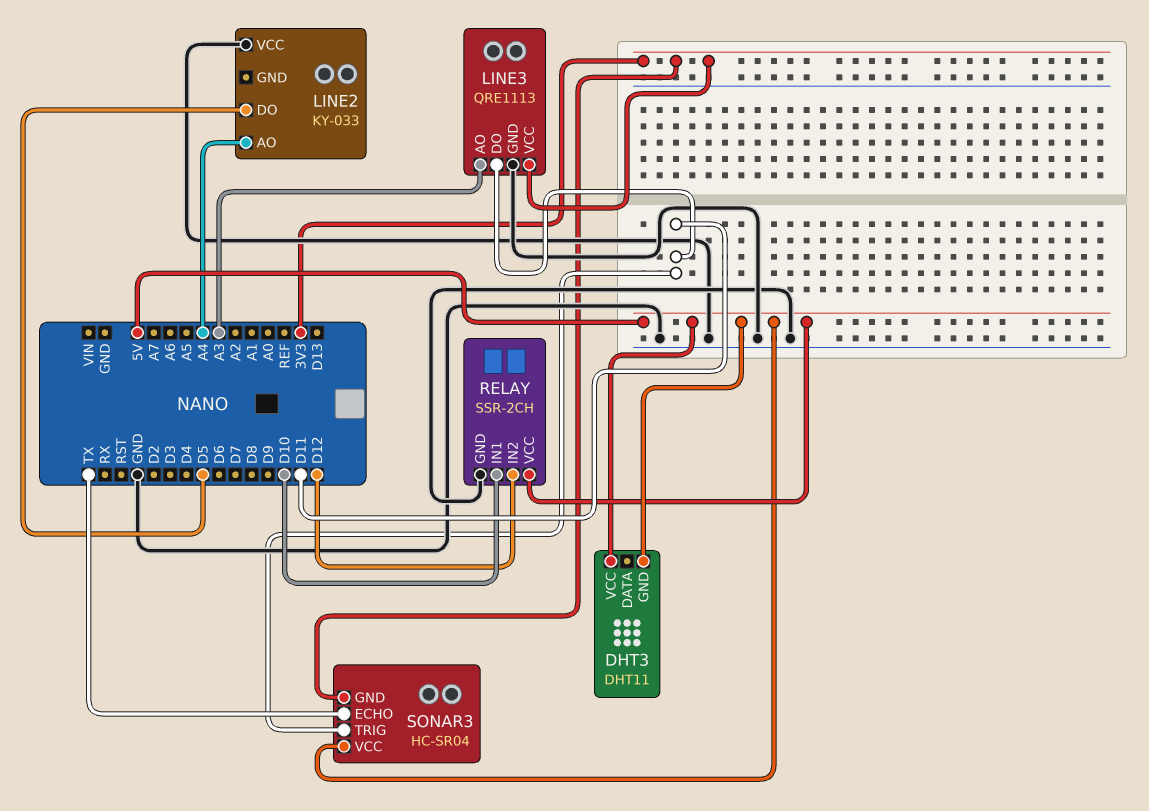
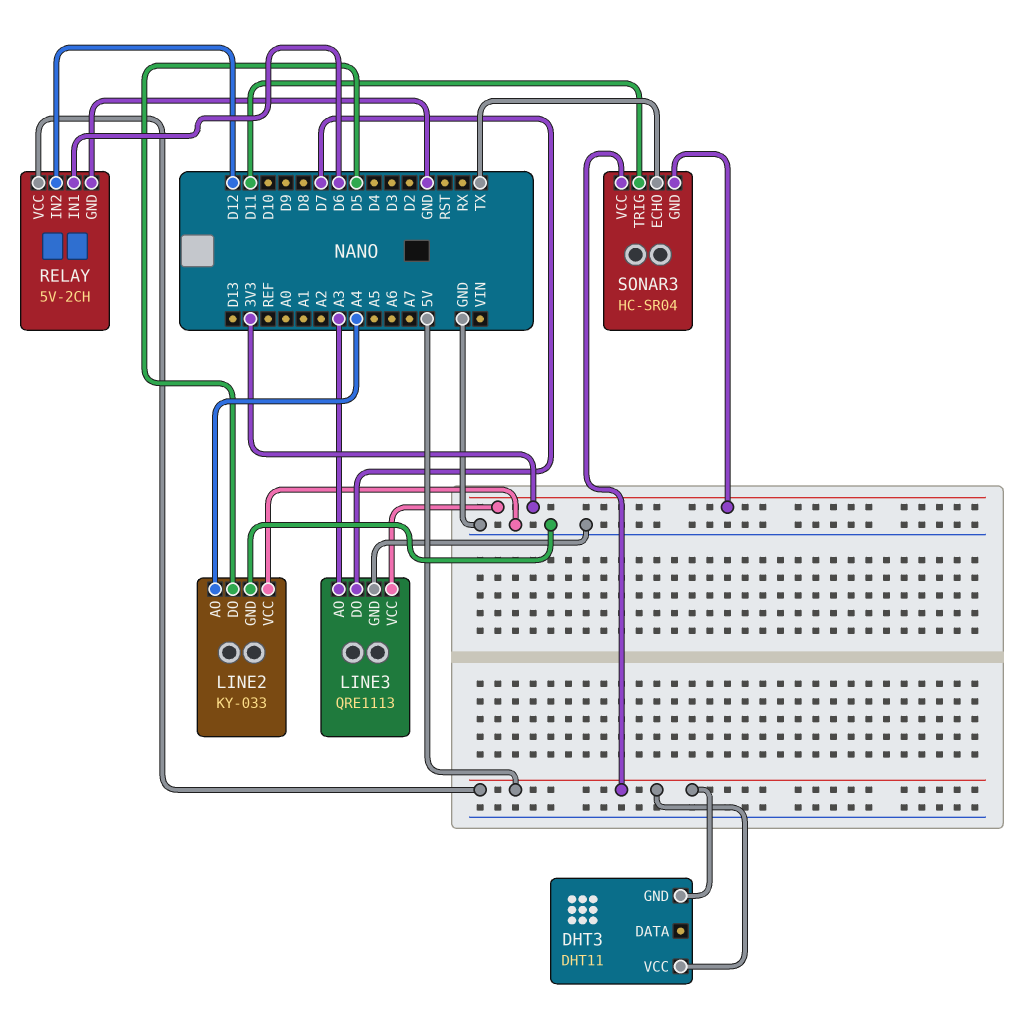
LINE2 pin GND: none -> GND
LINE3 pin DO: D11 -> D7
RELAY: SSR-2CH -> 5V-2CH
RELAY pin IN1: D10 -> D6

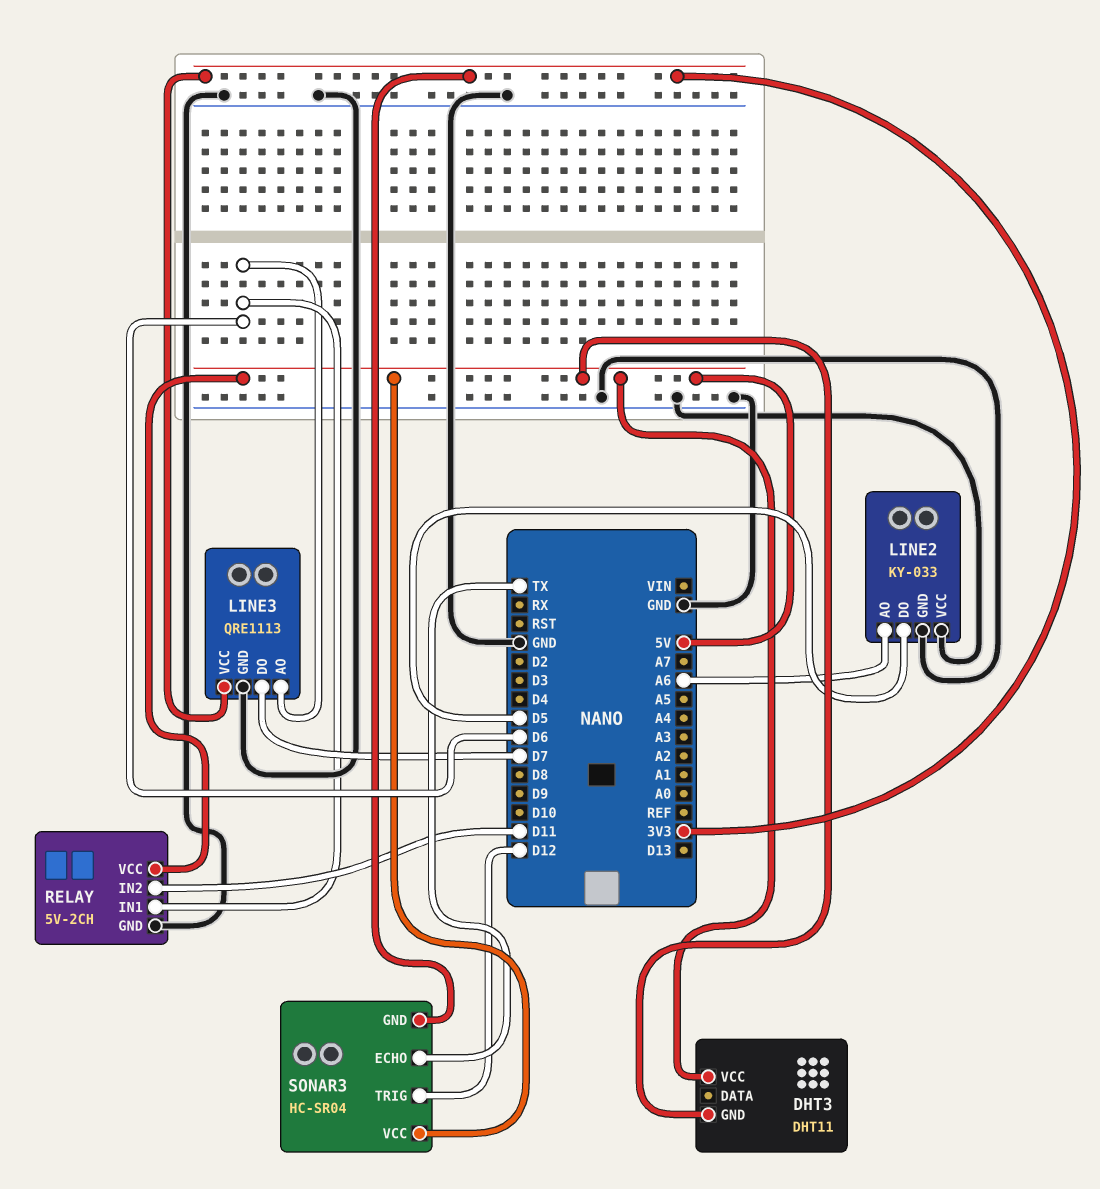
LINE2 pin AO: A4 -> A6
LINE3 pin AO: A3 -> D6
RELAY pin IN2: D12 -> D11
SONAR3 pin TRIG: D11 -> D12

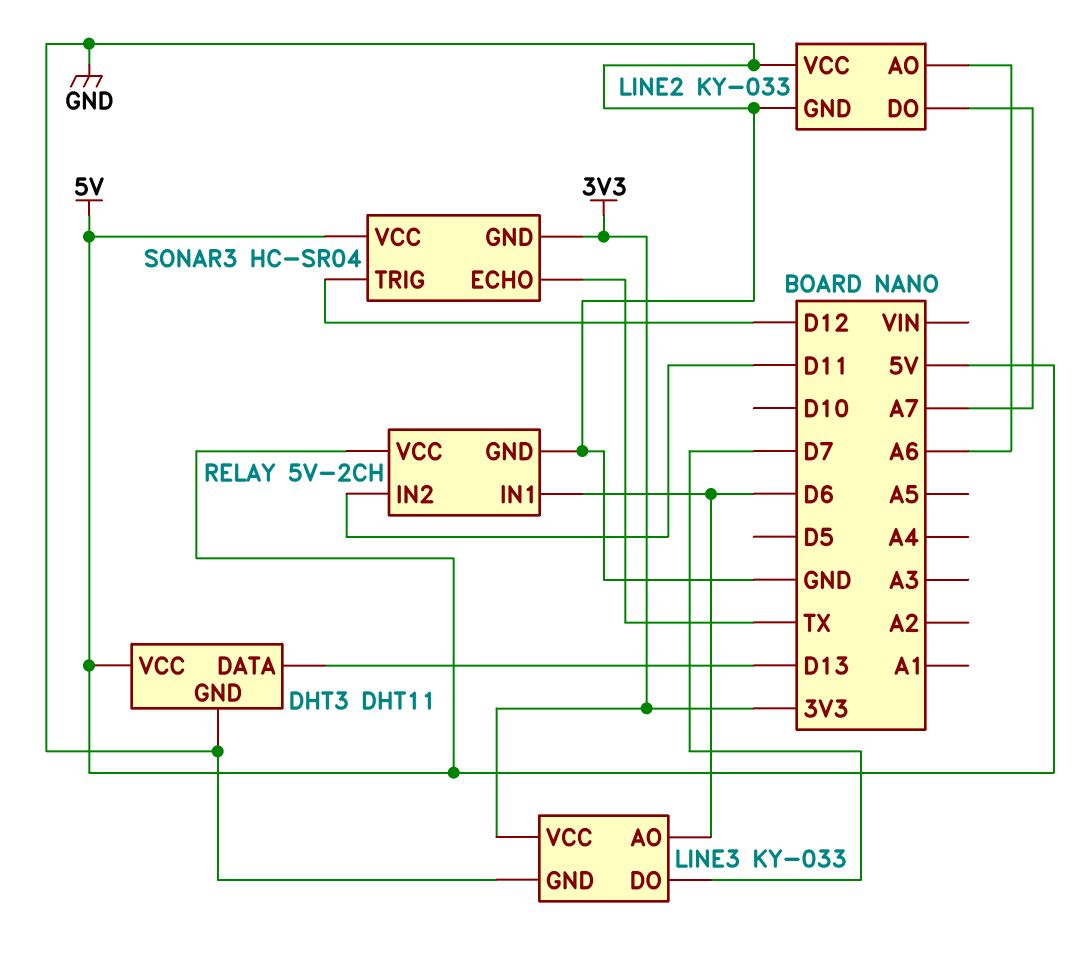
DHT3 pin DATA: none -> D13
DHT3 pin GND: 5V -> GND
LINE2 pin DO: D5 -> A7
LINE3: QRE1113 -> KY-033

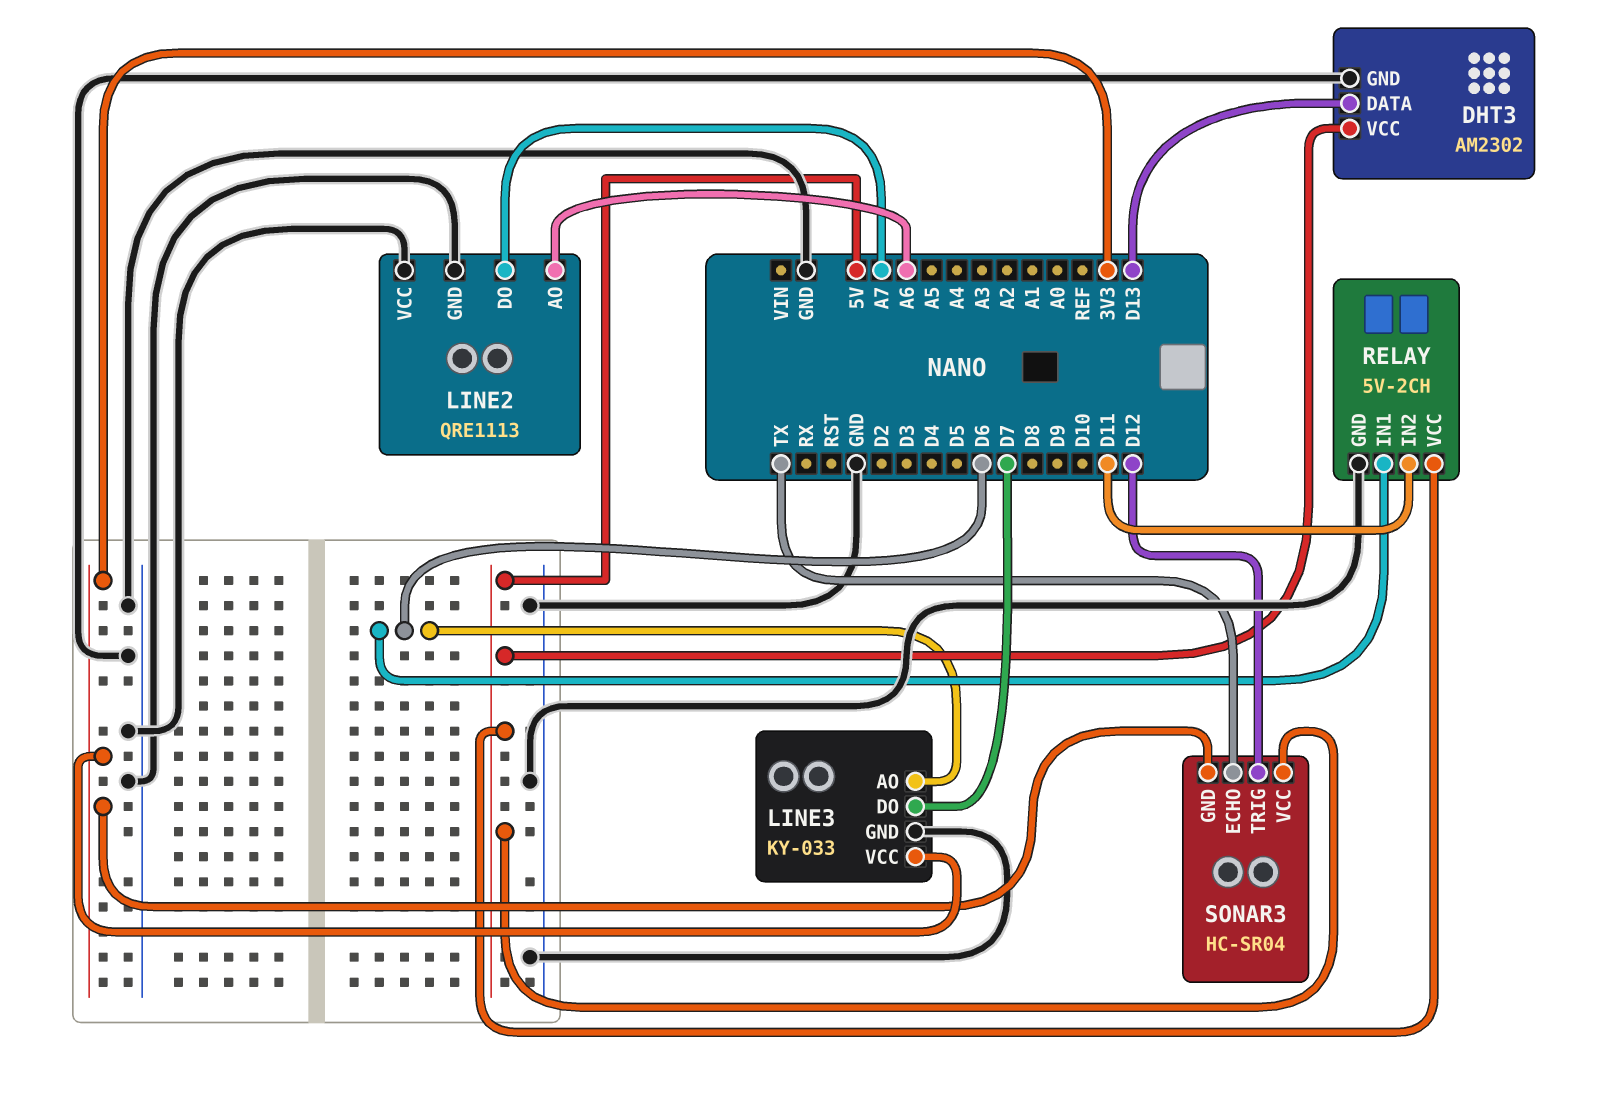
DHT3: DHT11 -> AM2302
LINE2: KY-033 -> QRE1113

